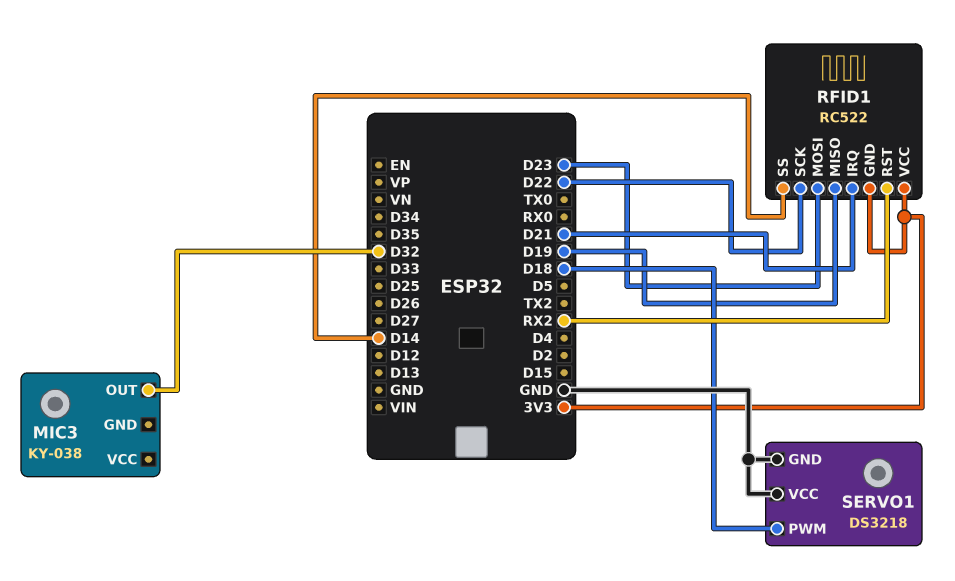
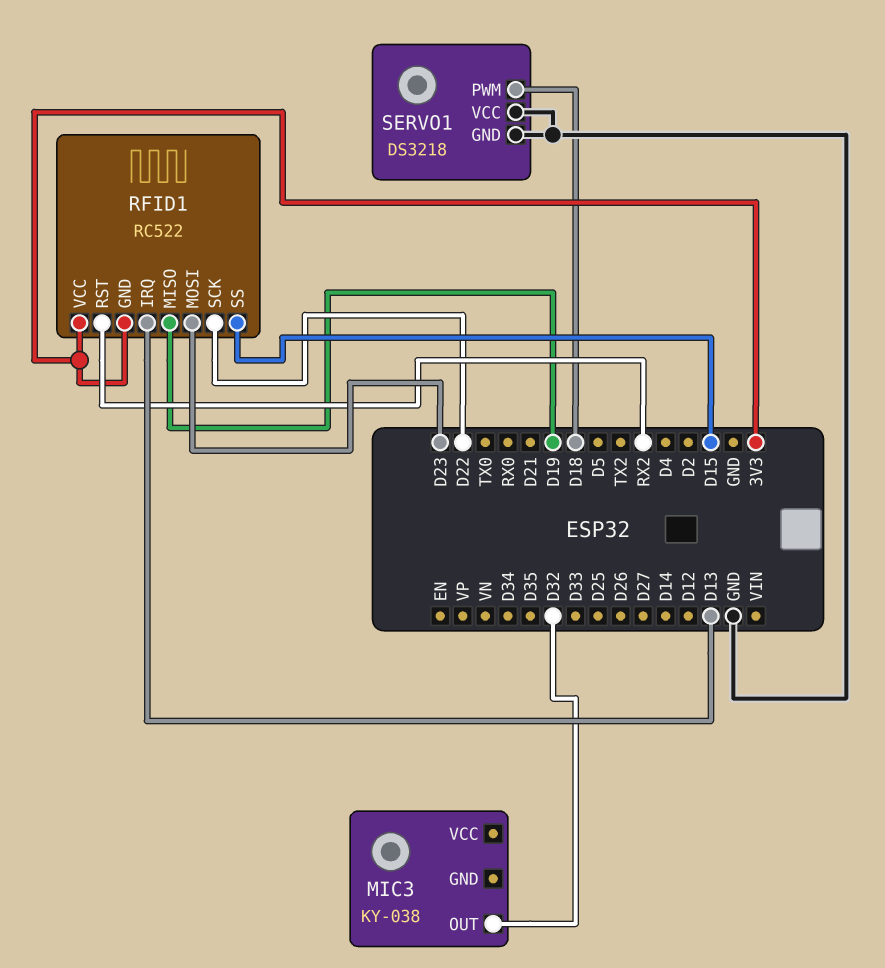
RFID1 pin IRQ: D21 -> D13
RFID1 pin SS: D14 -> D15

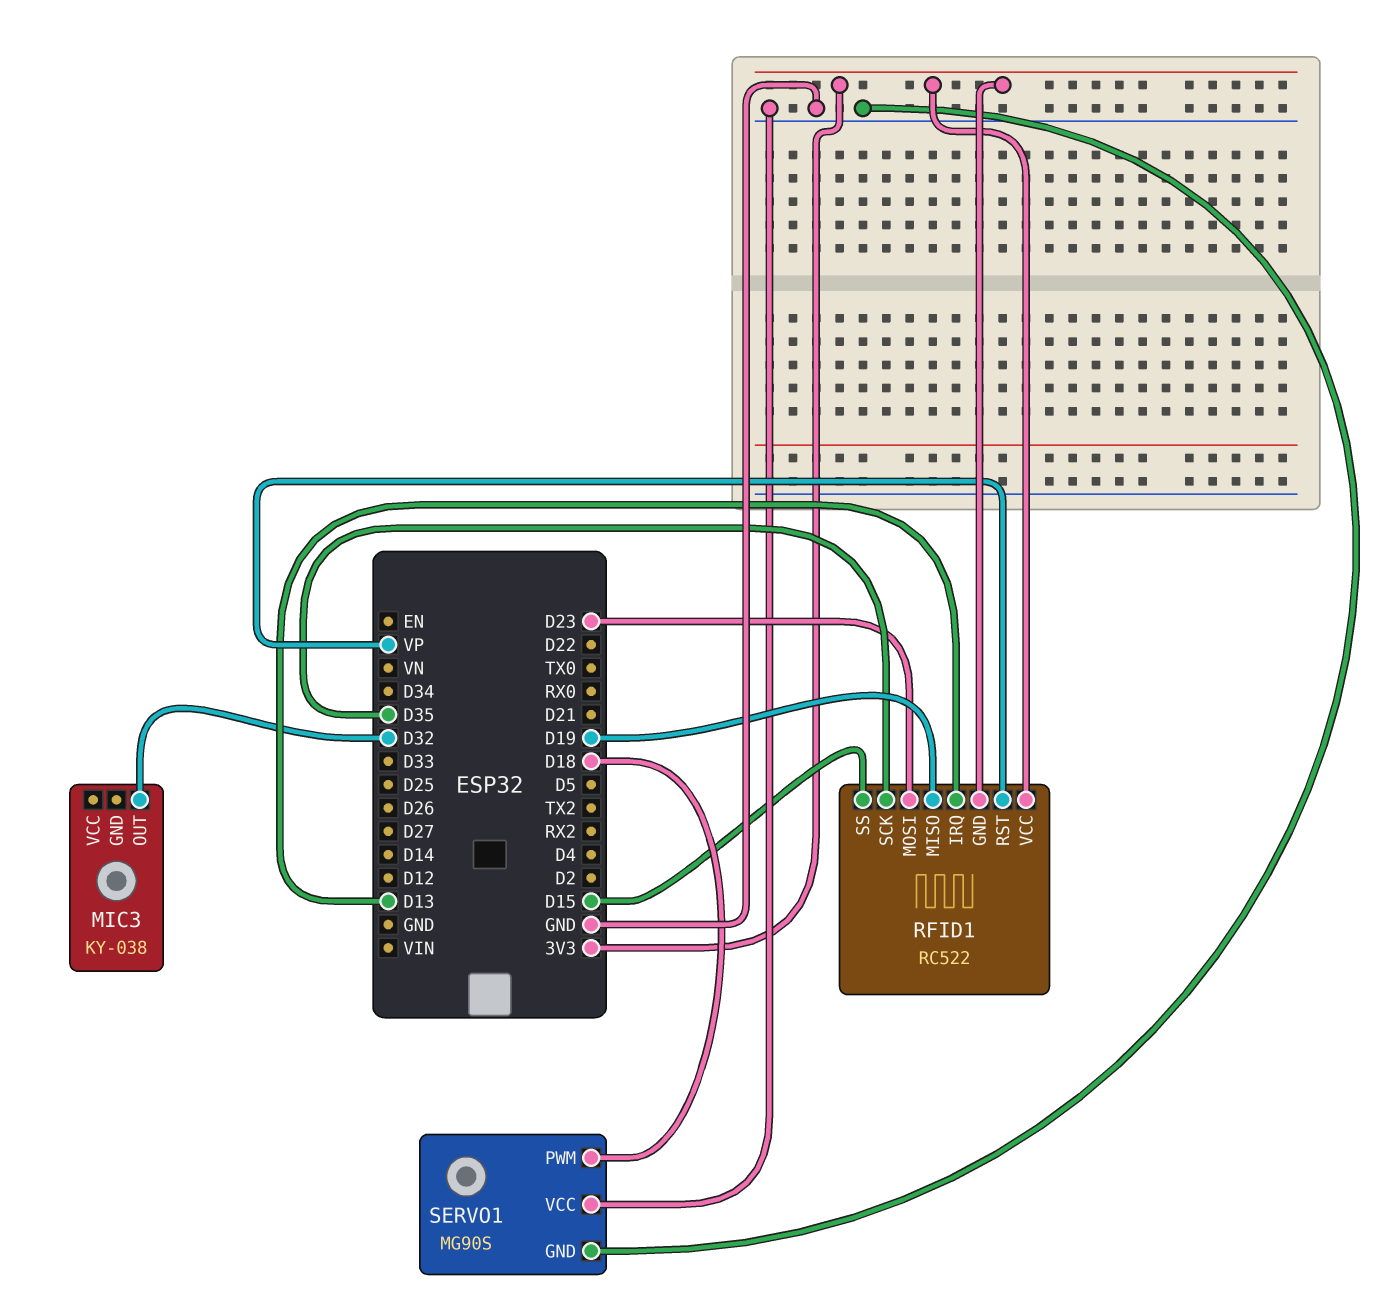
RFID1 pin RST: RX2 -> VP
RFID1 pin SCK: D22 -> D35
SERVO1: DS3218 -> MG90S

